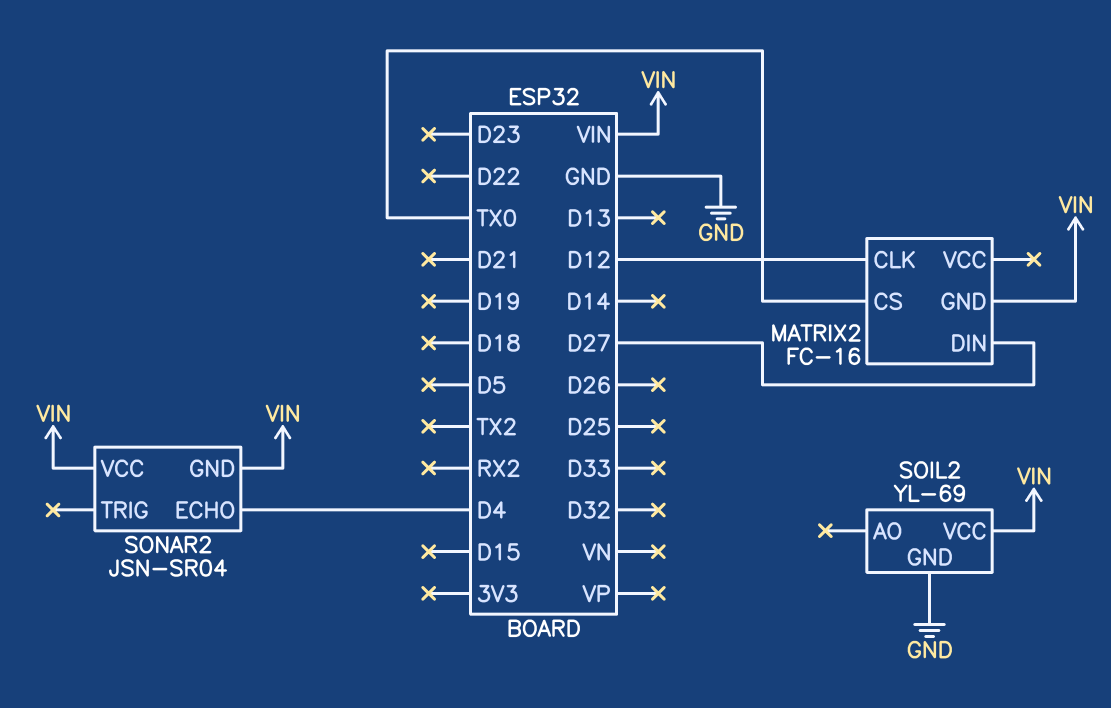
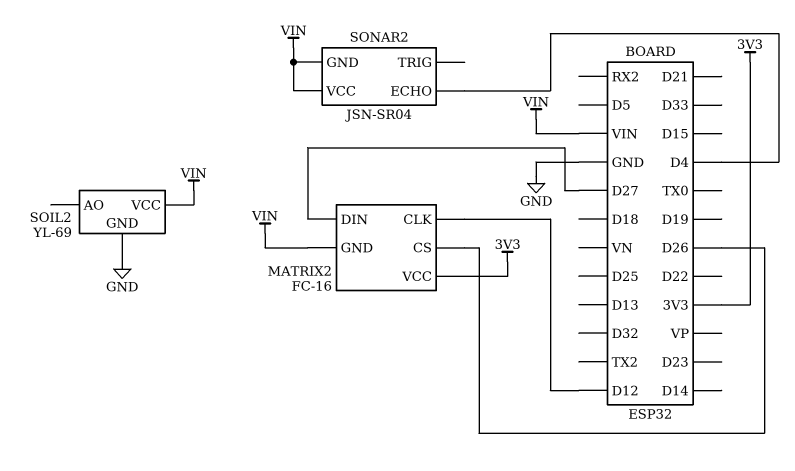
MATRIX2 pin CS: TX0 -> D26
MATRIX2 pin VCC: none -> 3V3

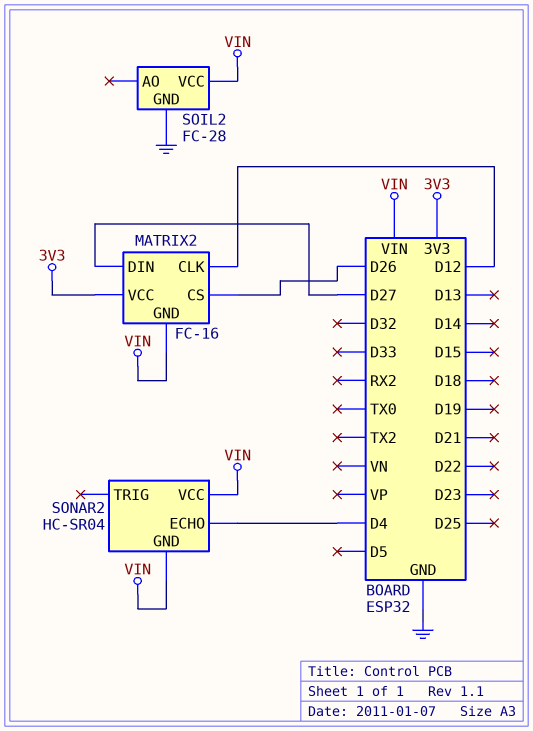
SOIL2: YL-69 -> FC-28
SONAR2: JSN-SR04 -> HC-SR04

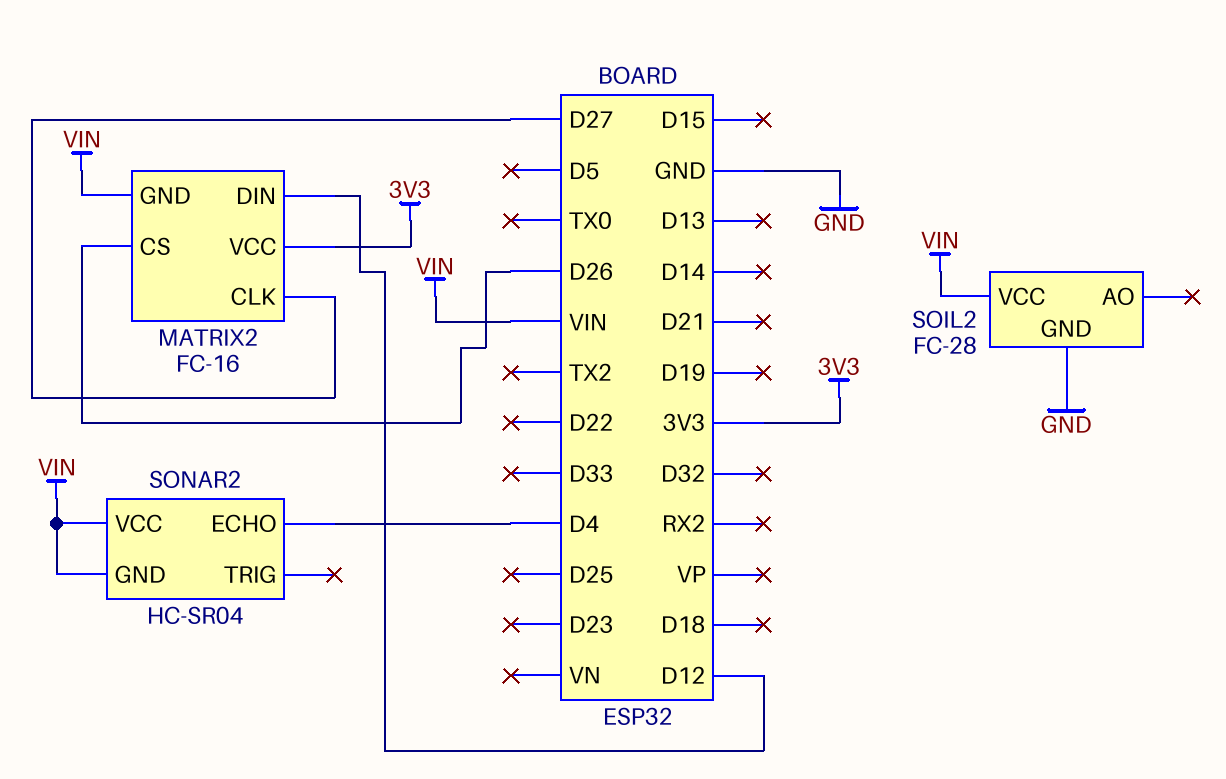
MATRIX2 pin CLK: D12 -> D27
MATRIX2 pin DIN: D27 -> D12

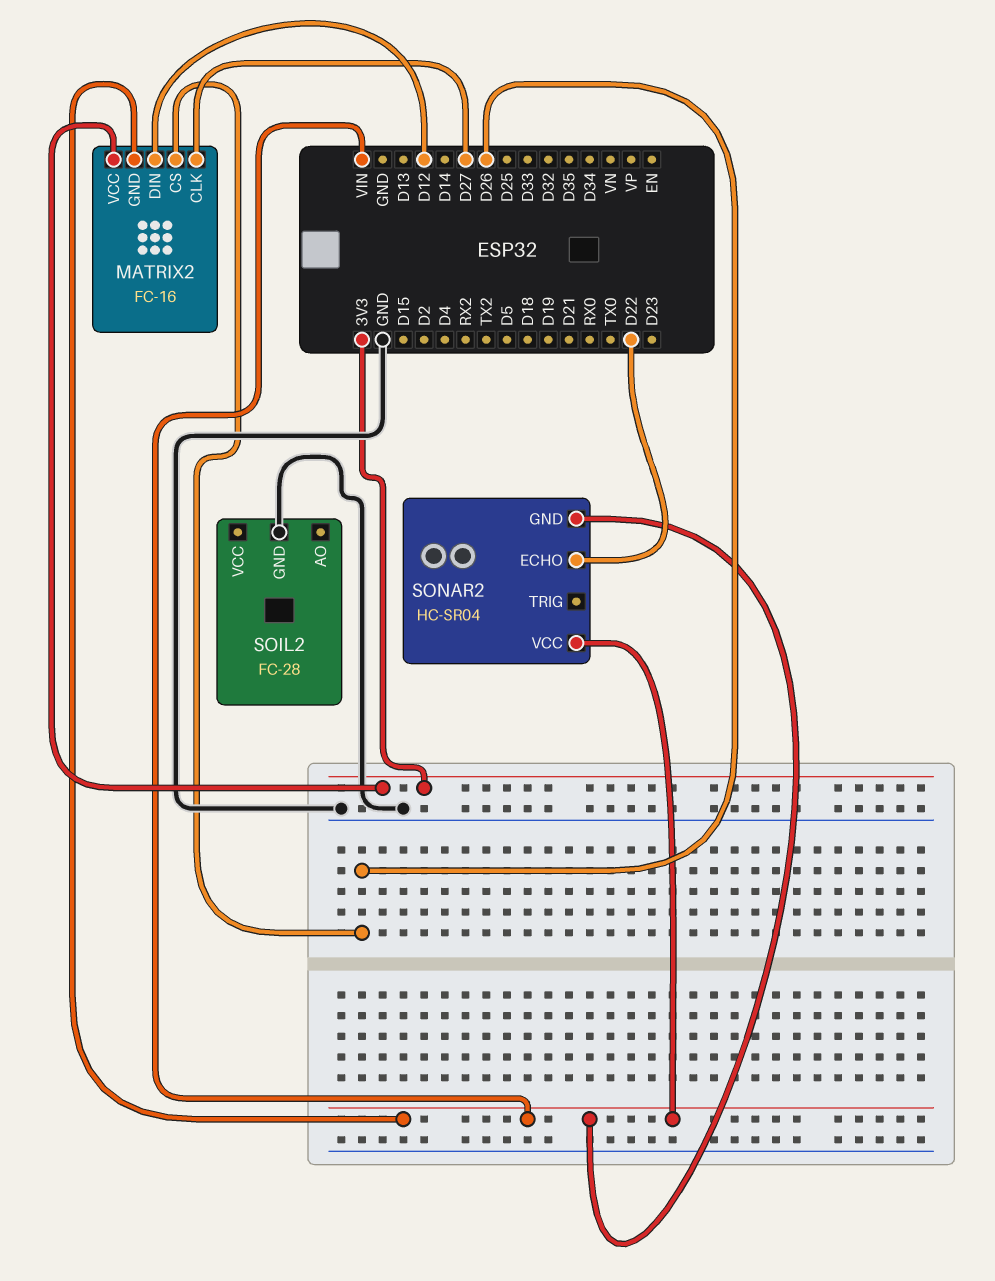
SOIL2 pin VCC: VIN -> none
SONAR2 pin ECHO: D4 -> D22

